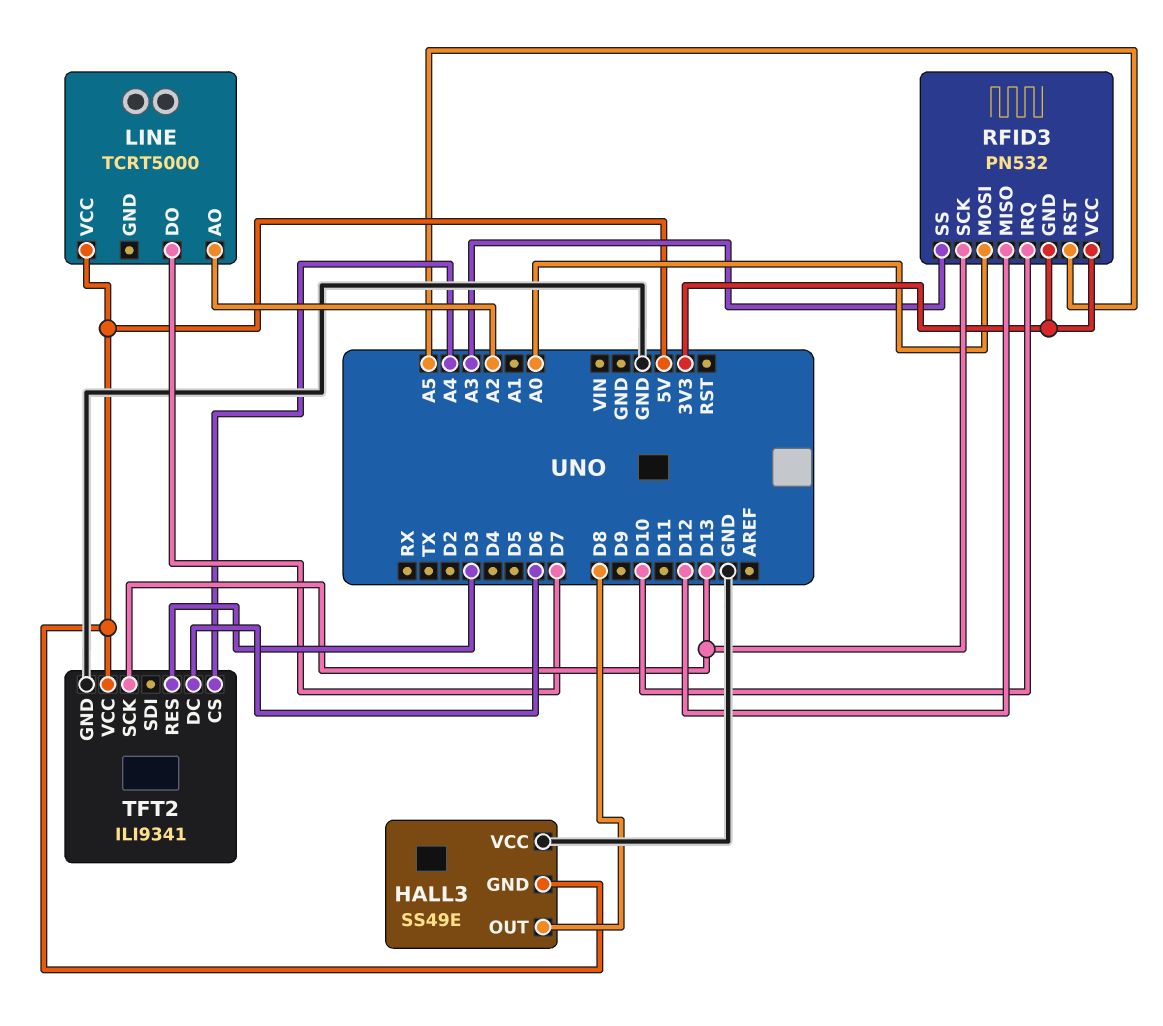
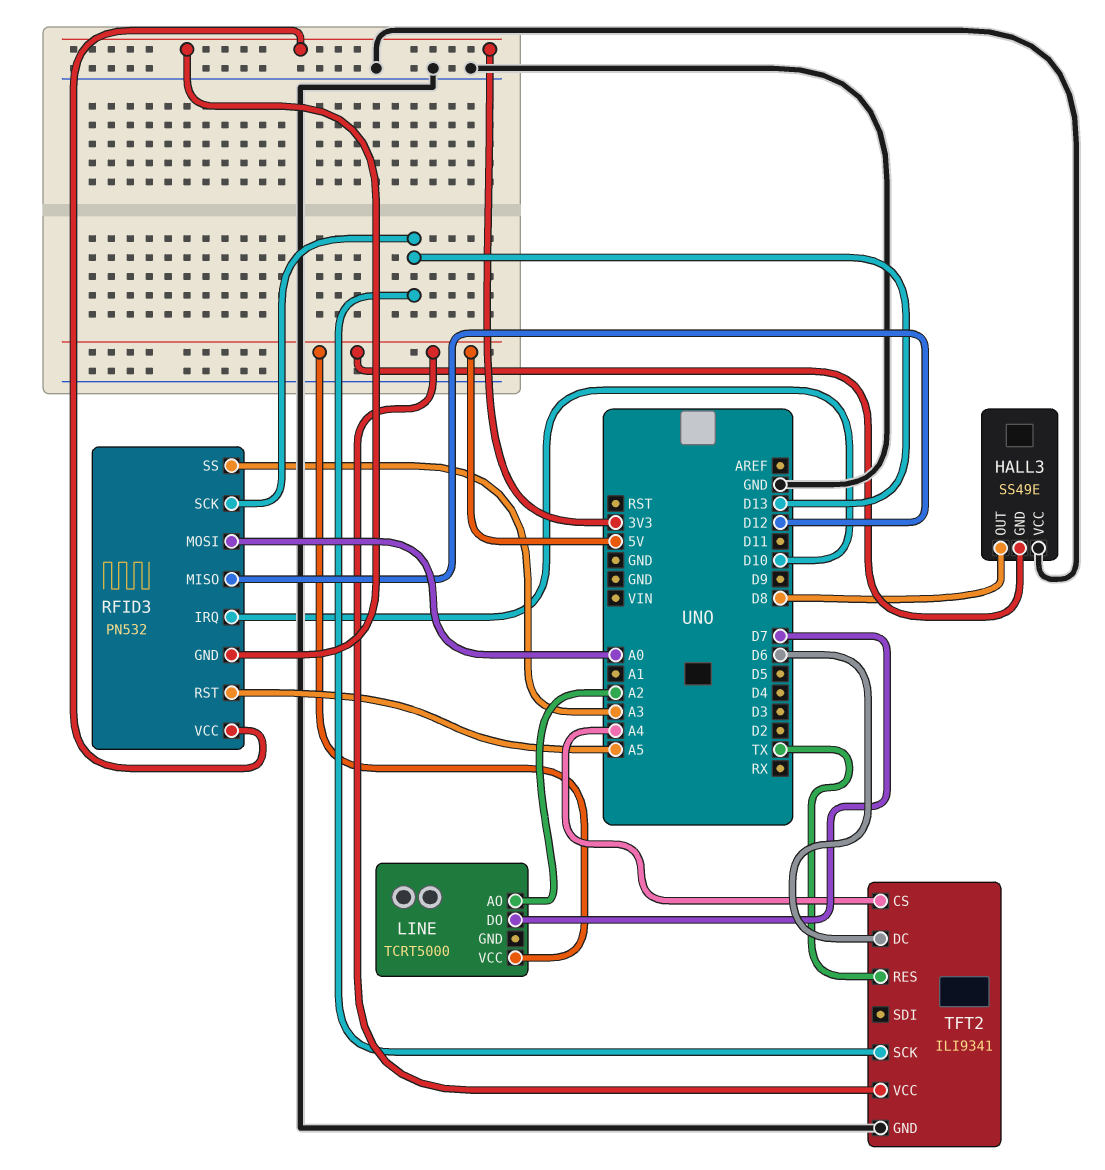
TFT2 pin RES: D3 -> TX

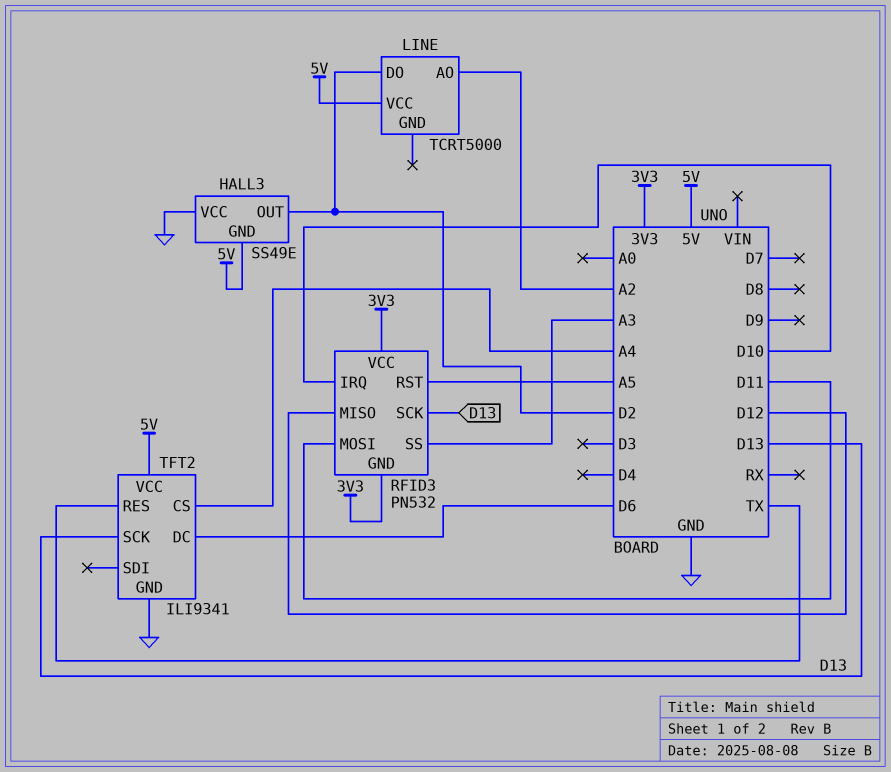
HALL3 pin OUT: D8 -> D2
LINE pin DO: D7 -> D2
RFID3 pin MOSI: A0 -> D11

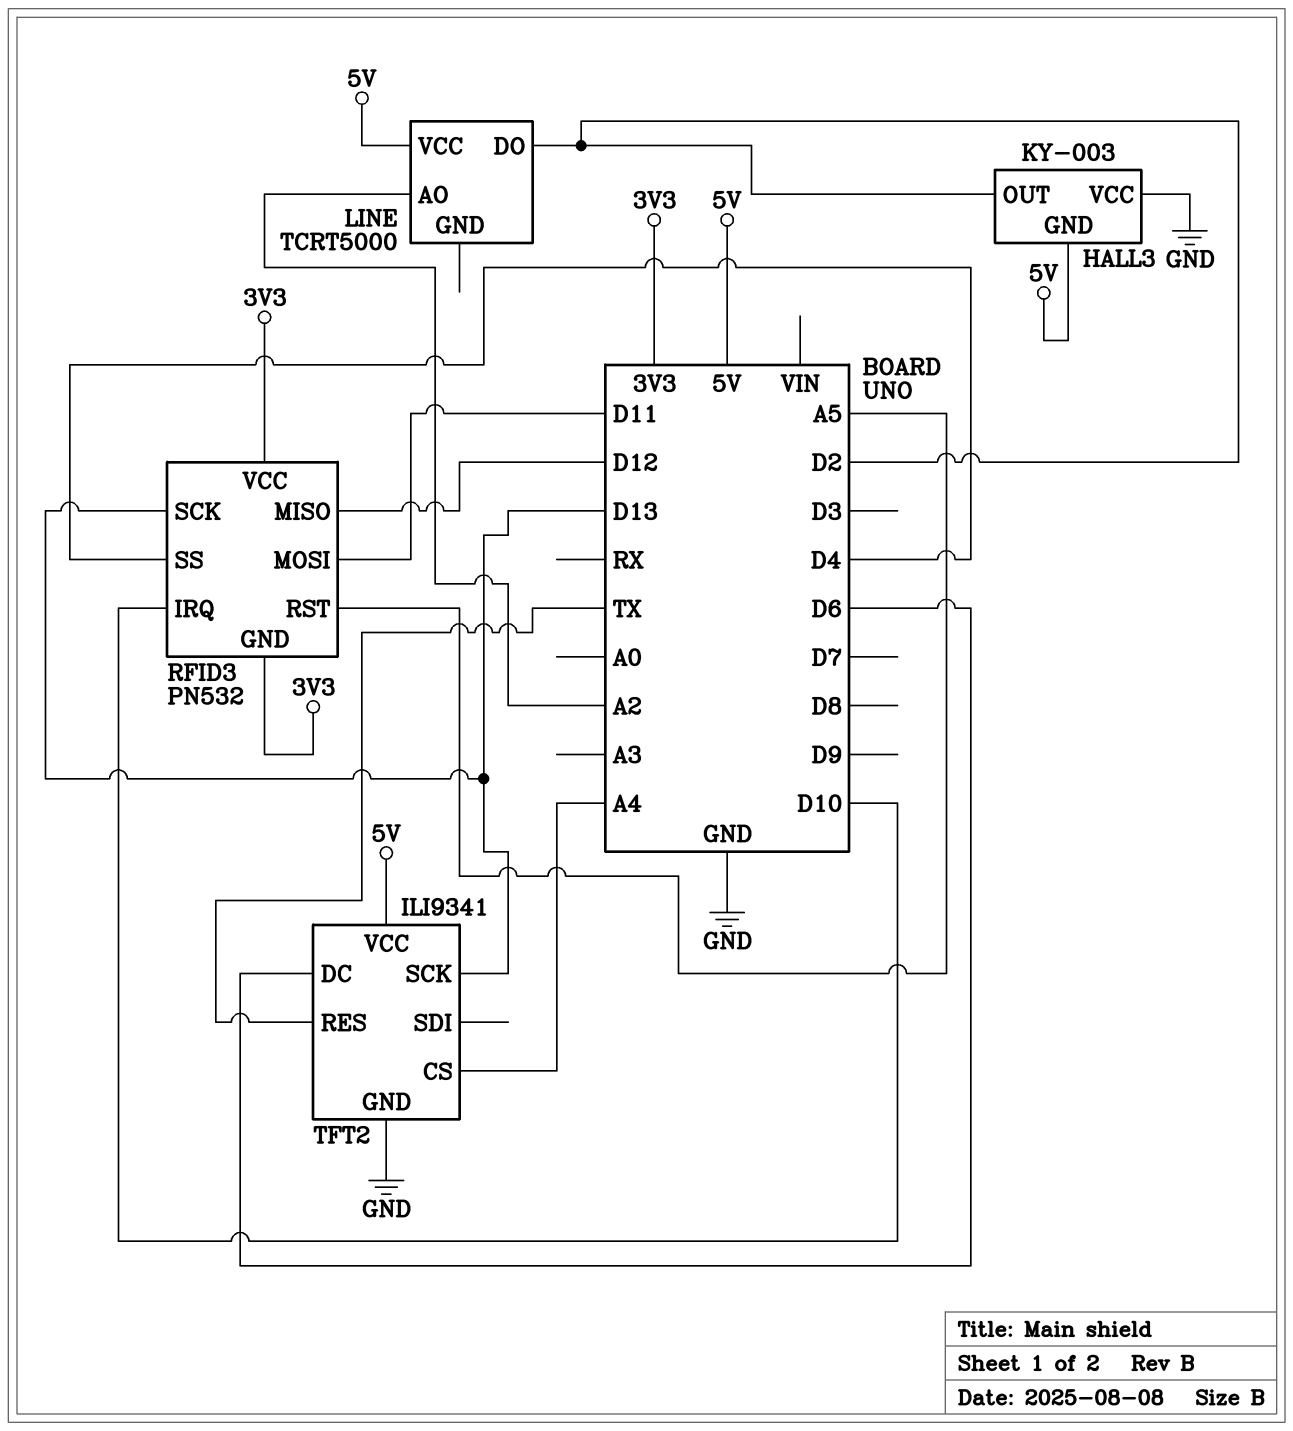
HALL3: SS49E -> KY-003
RFID3 pin SS: A3 -> D4

